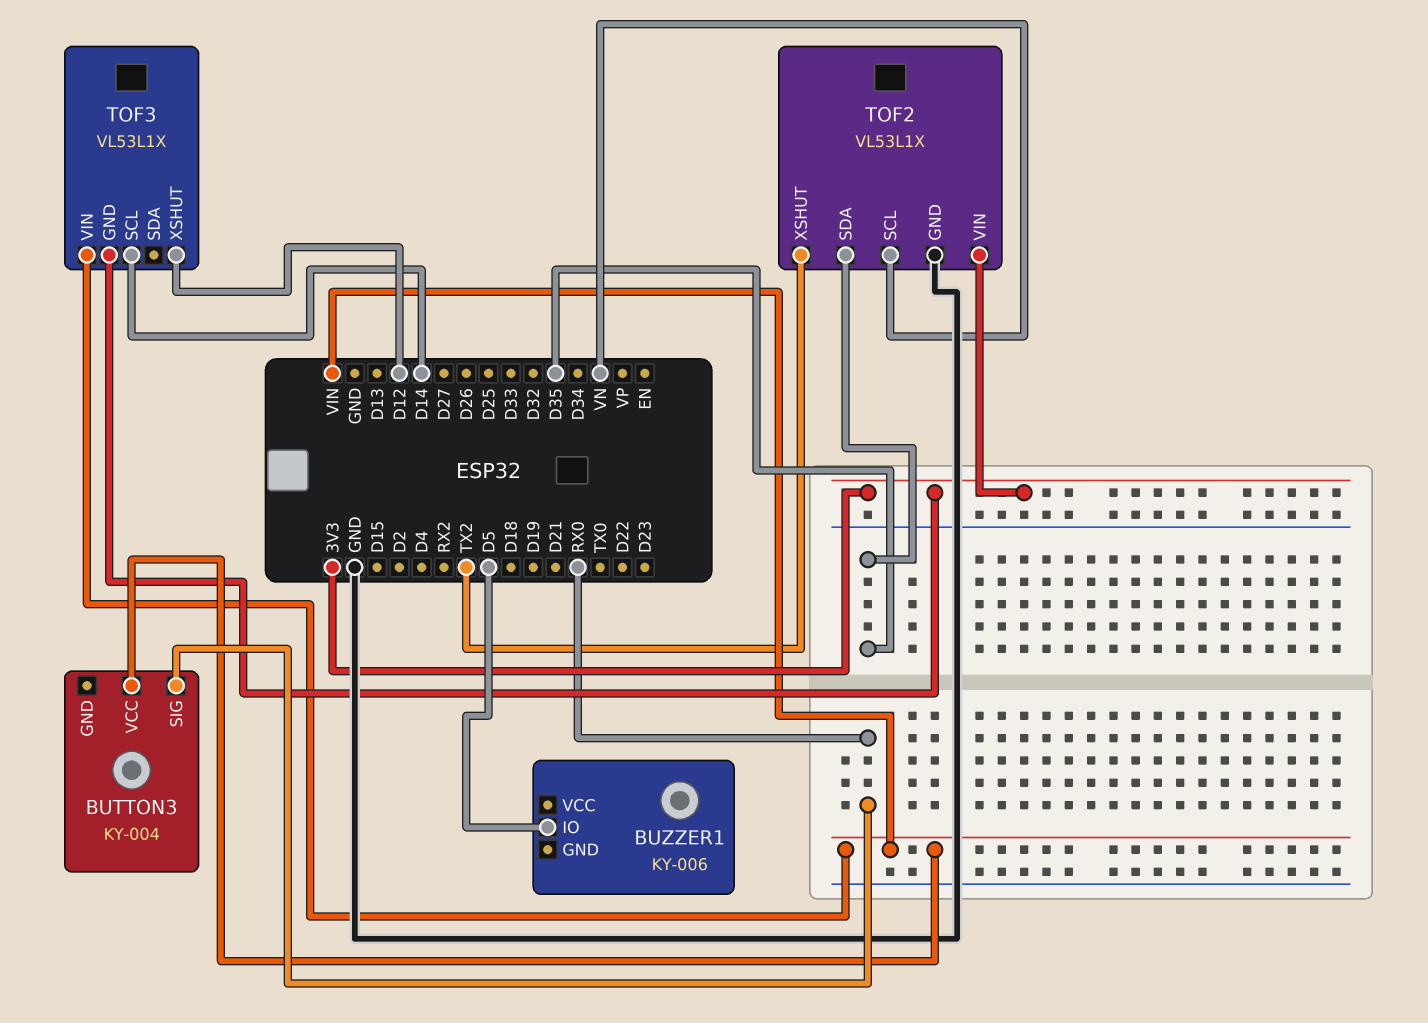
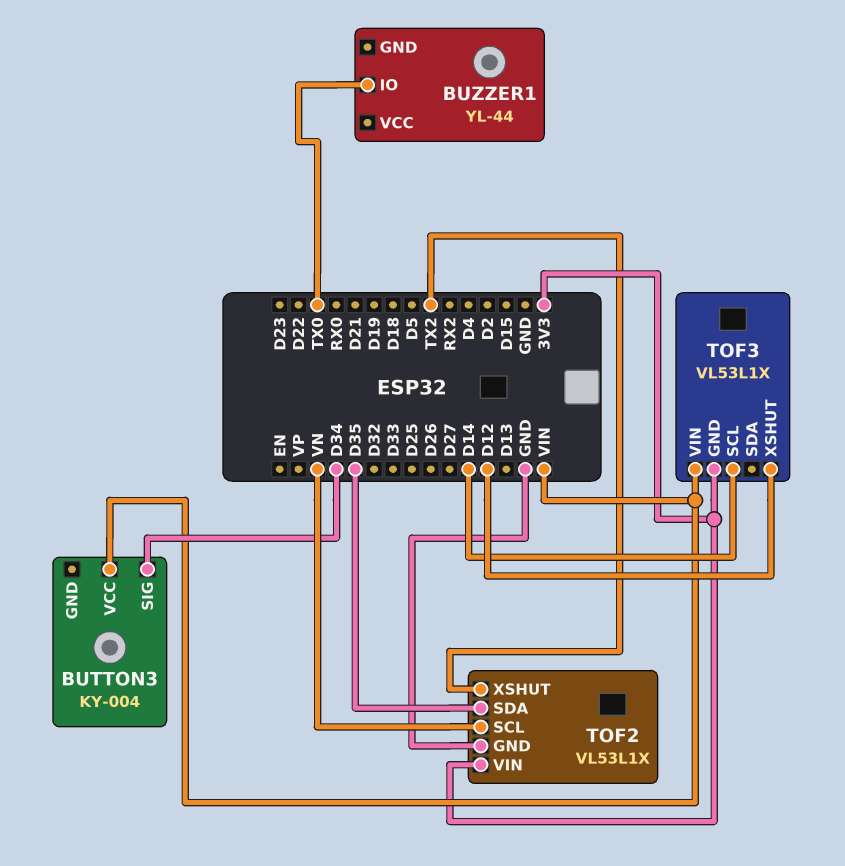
BUTTON3 pin SIG: RX0 -> D34
BUZZER1: KY-006 -> YL-44
BUZZER1 pin IO: D5 -> TX0

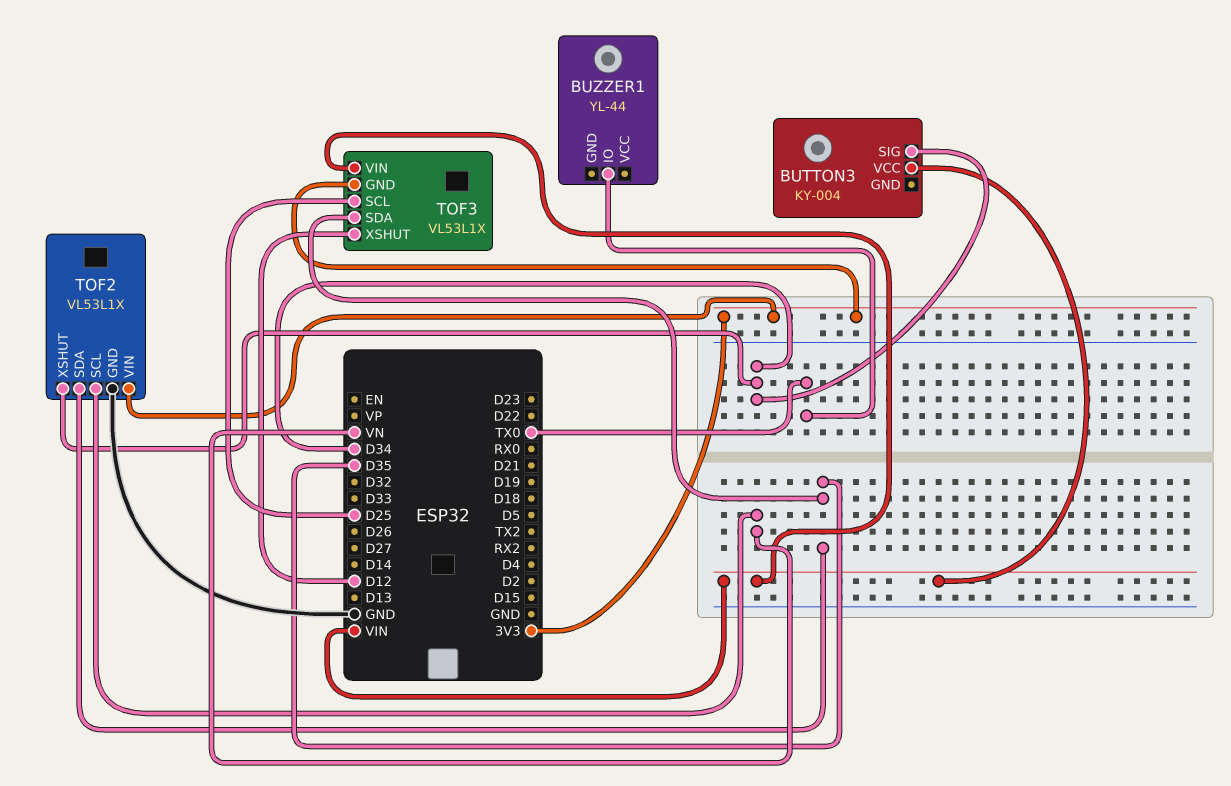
TOF2 pin XSHUT: TX2 -> D34
TOF3 pin SCL: D14 -> D25
TOF3 pin SDA: none -> D35

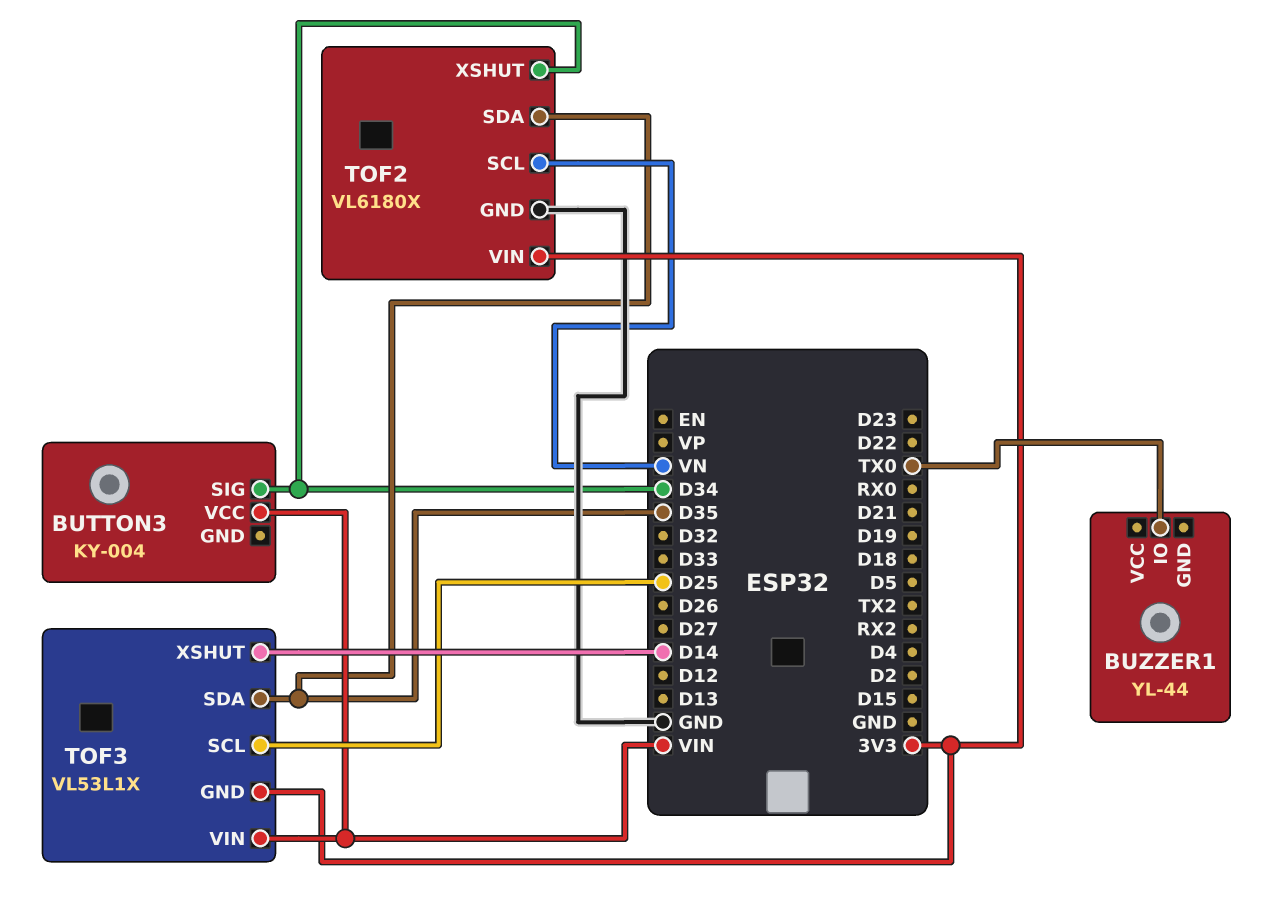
TOF2: VL53L1X -> VL6180X
TOF3 pin XSHUT: D12 -> D14

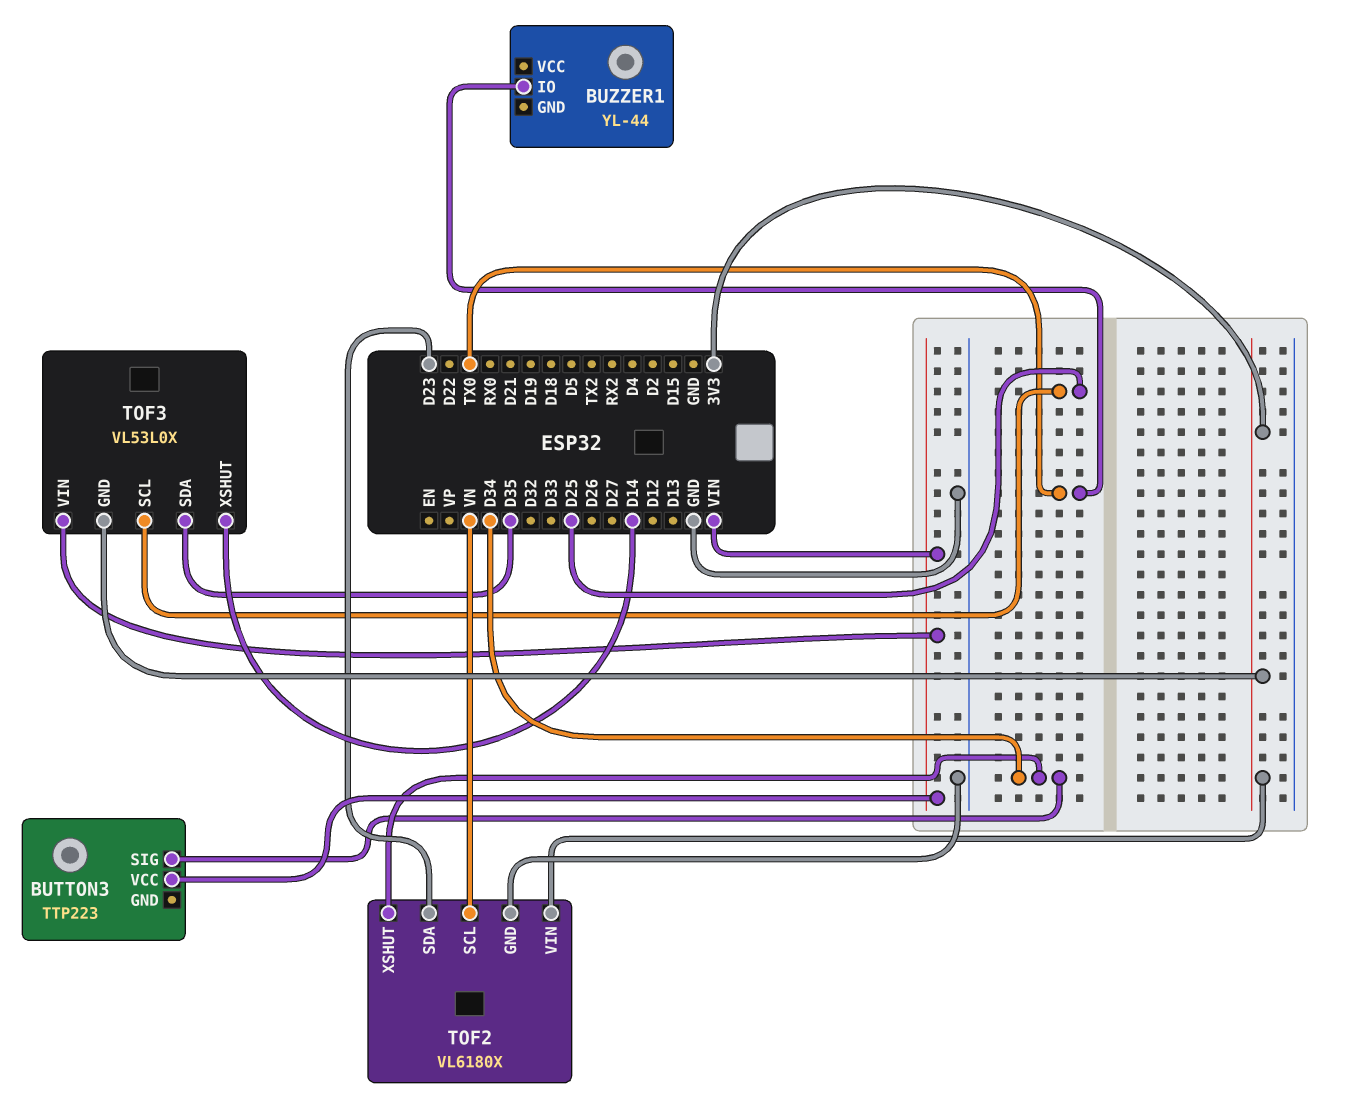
BUTTON3: KY-004 -> TTP223
TOF2 pin SDA: D35 -> D23
TOF3: VL53L1X -> VL53L0X

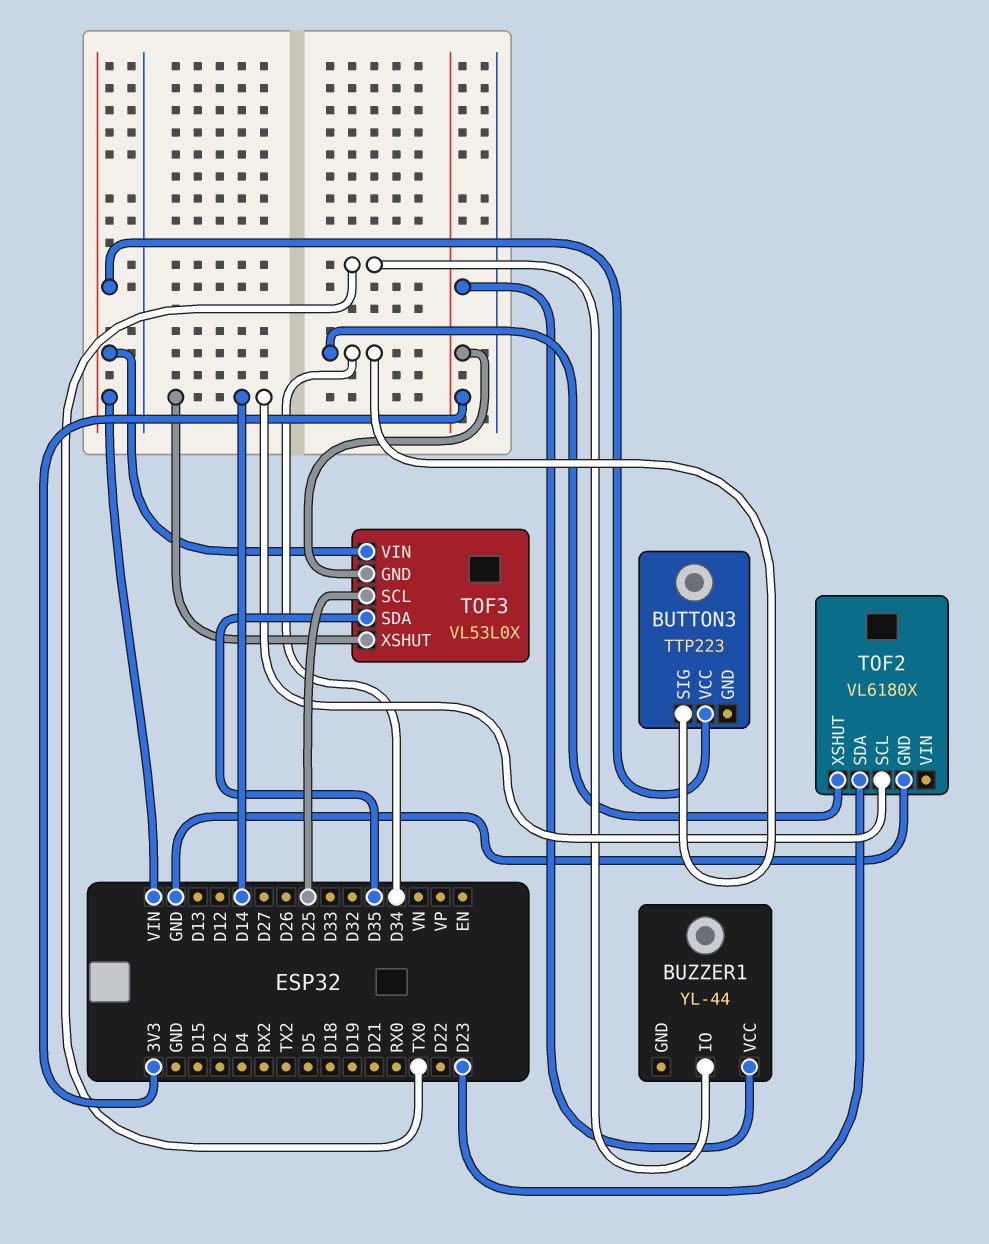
BUZZER1 pin VCC: none -> 3V3
TOF2 pin SCL: VN -> D14
TOF2 pin VIN: 3V3 -> none

